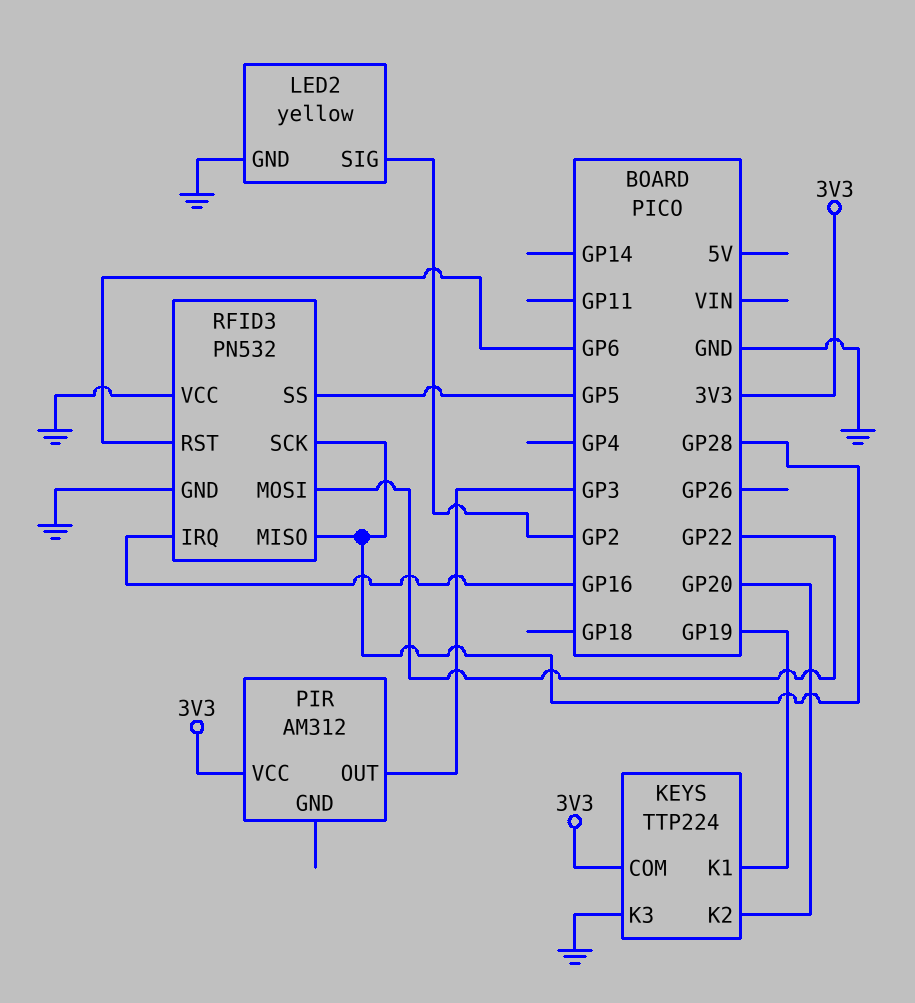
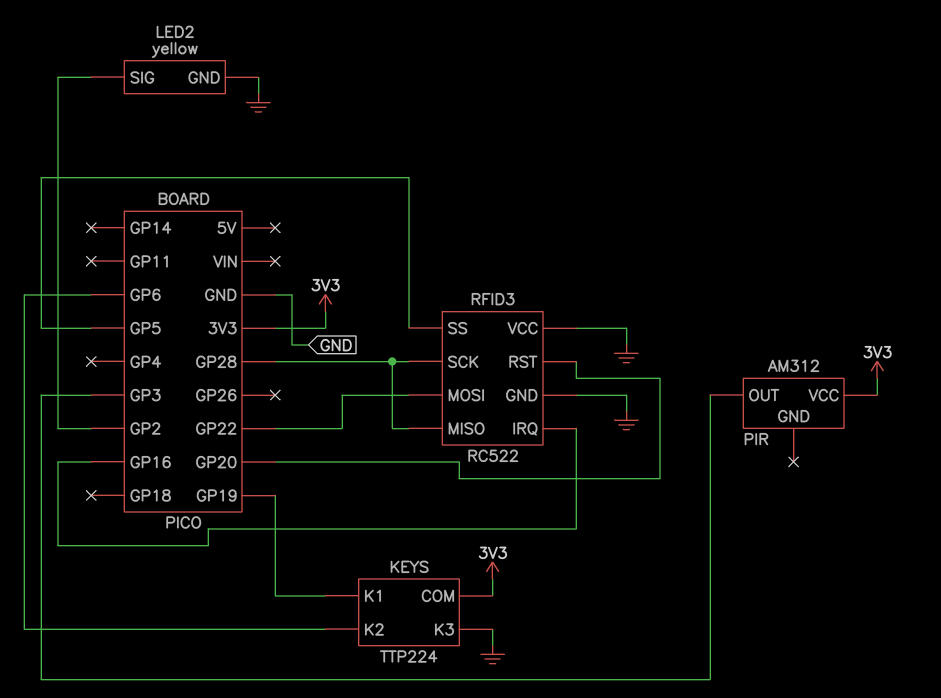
KEYS pin K2: GP20 -> GP6
RFID3: PN532 -> RC522
RFID3 pin RST: GP6 -> GP20

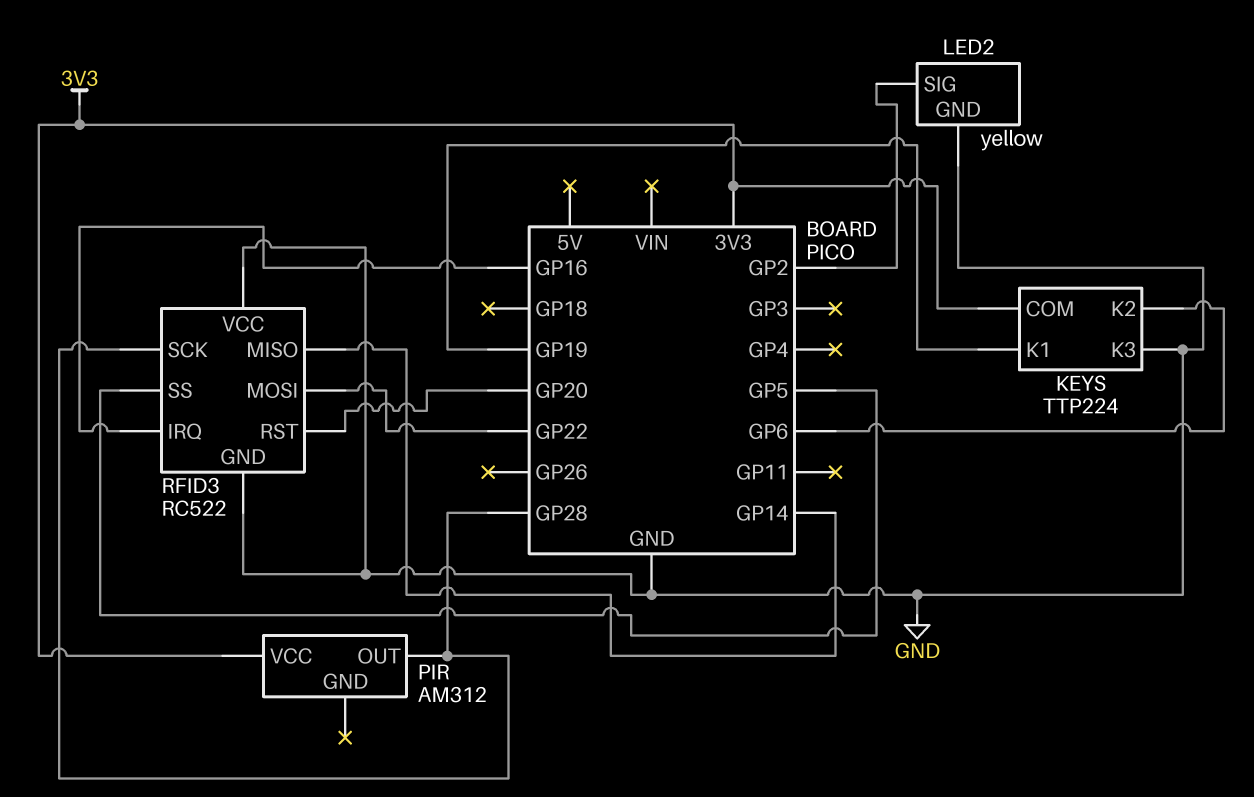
PIR pin OUT: GP3 -> GP28
RFID3 pin MISO: GP28 -> GP14

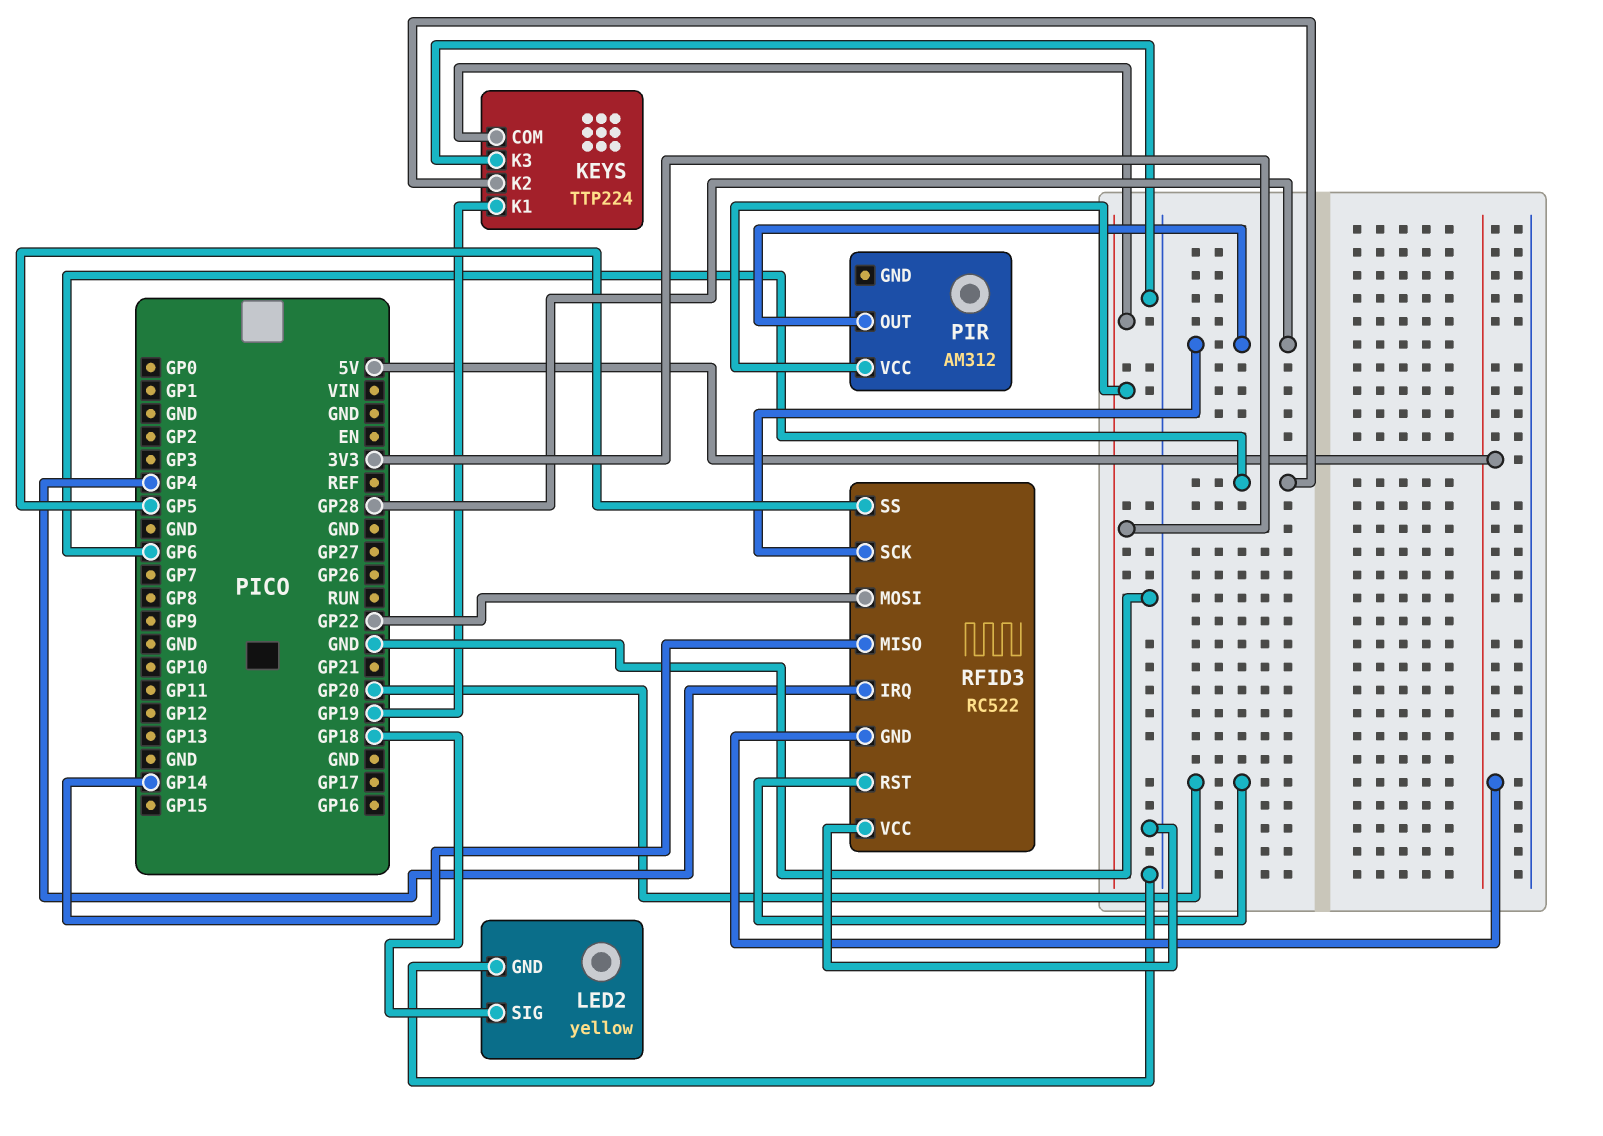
LED2 pin SIG: GP2 -> GP18
RFID3 pin GND: GND -> 5V
RFID3 pin IRQ: GP16 -> GP4

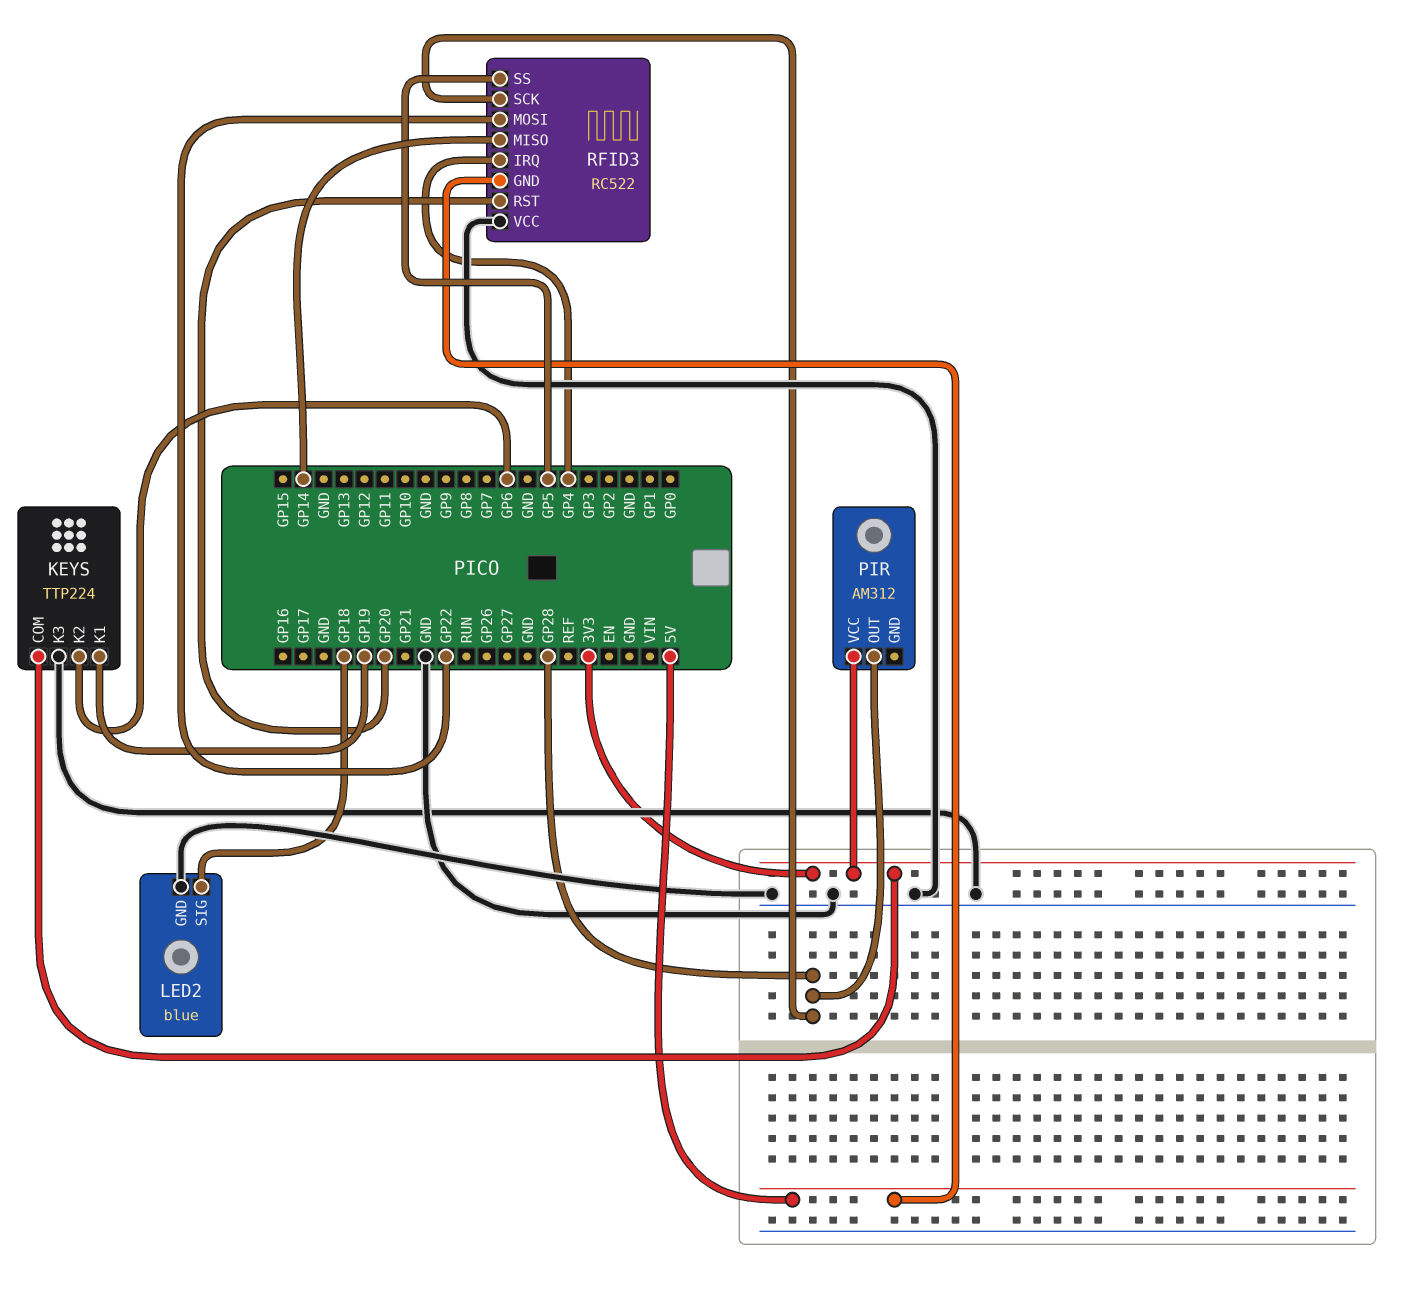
LED2: yellow -> blue

